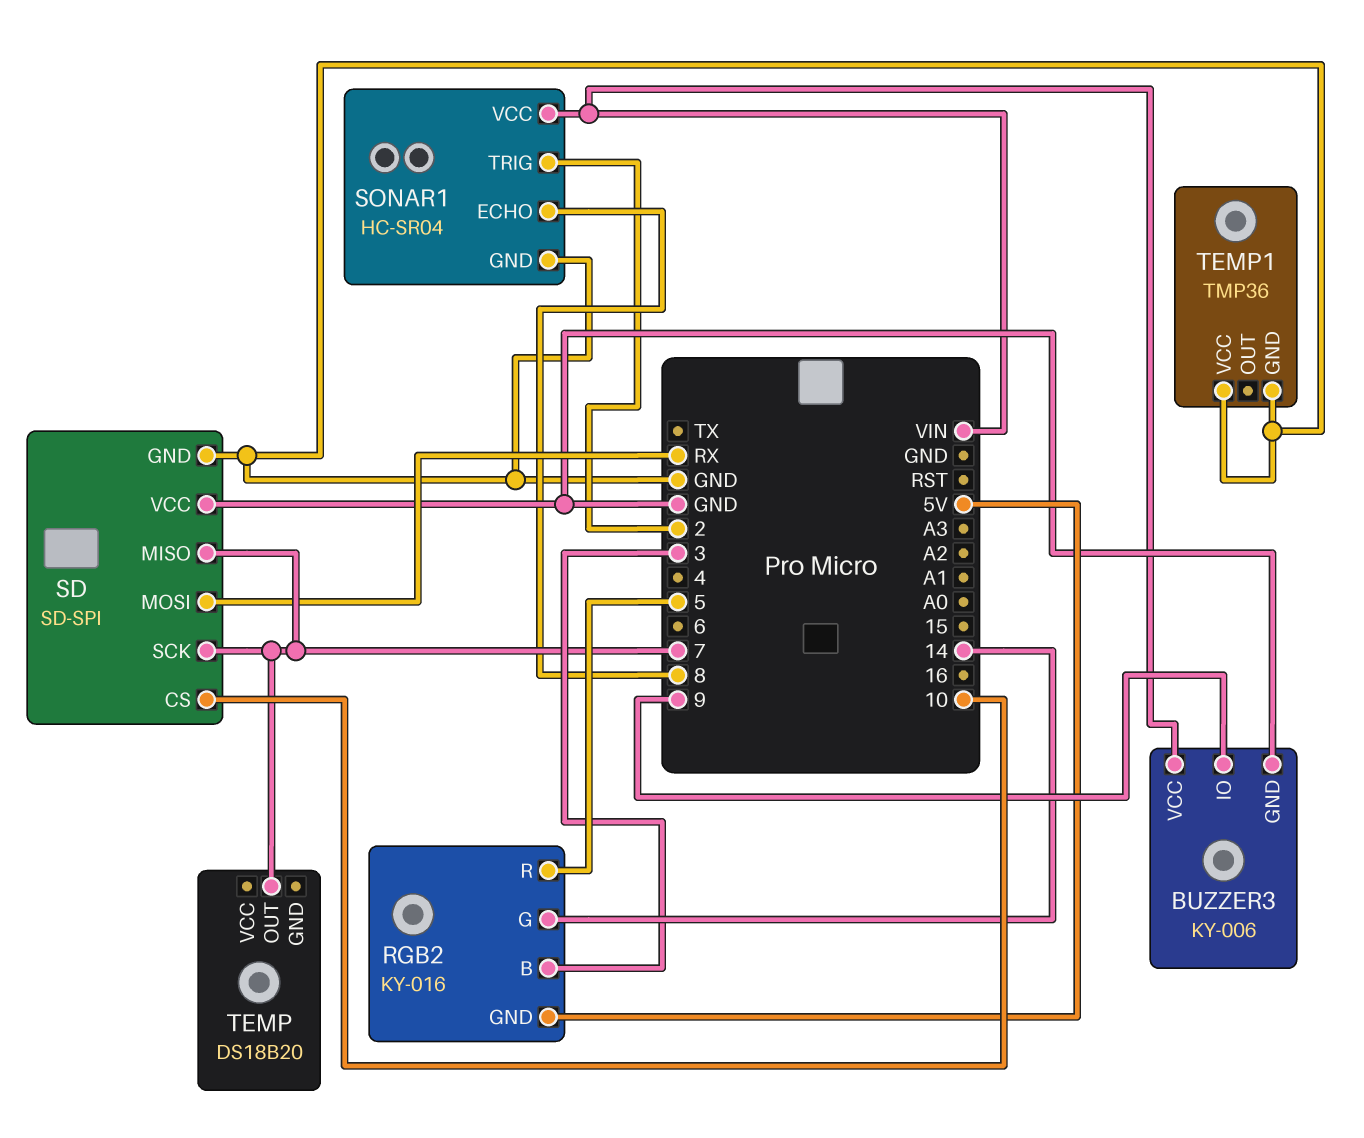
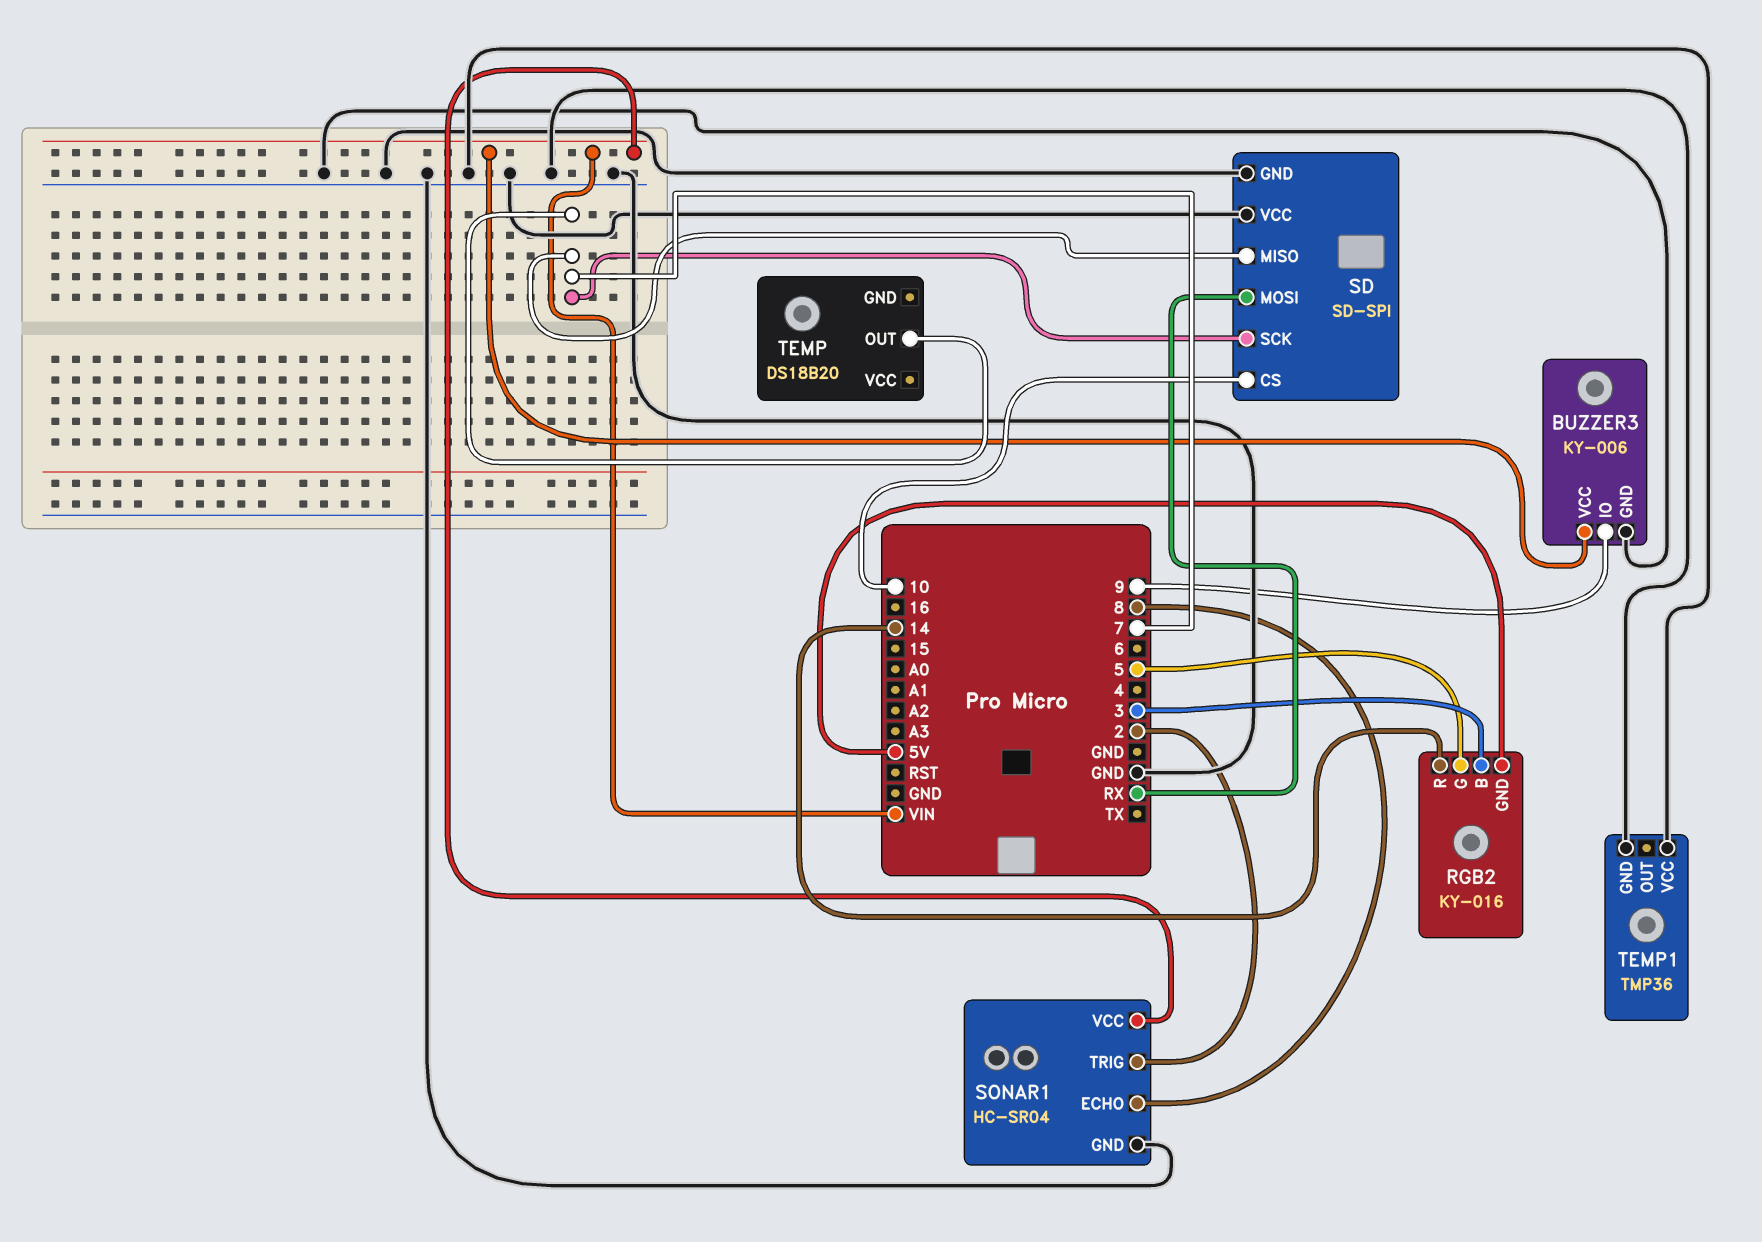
RGB2 pin G: 14 -> 5
RGB2 pin R: 5 -> 14

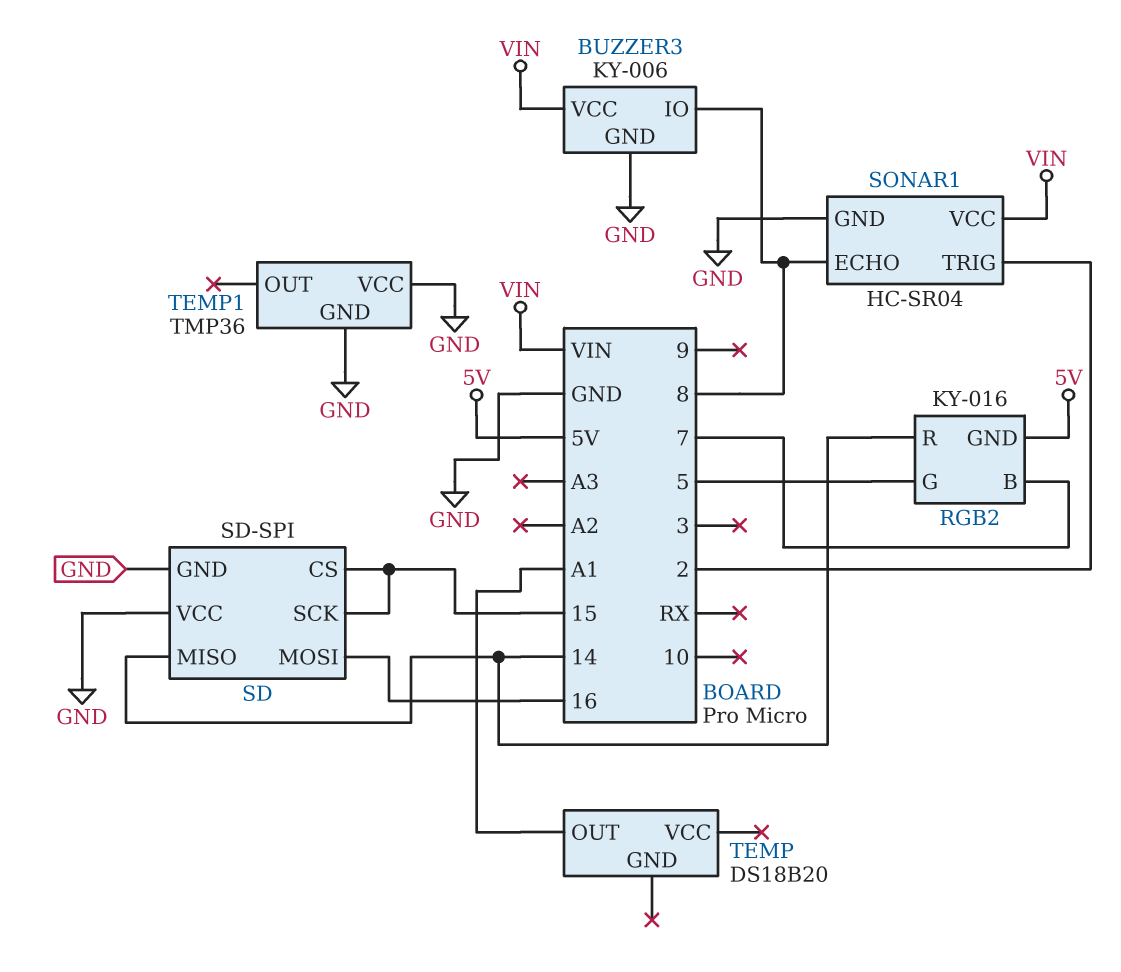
BUZZER3 pin IO: 9 -> 8
RGB2 pin B: 3 -> 7
SD pin CS: 10 -> 15
SD pin MISO: 7 -> 14
SD pin MOSI: RX -> 16
SD pin SCK: 7 -> 15
TEMP pin OUT: 7 -> A1

